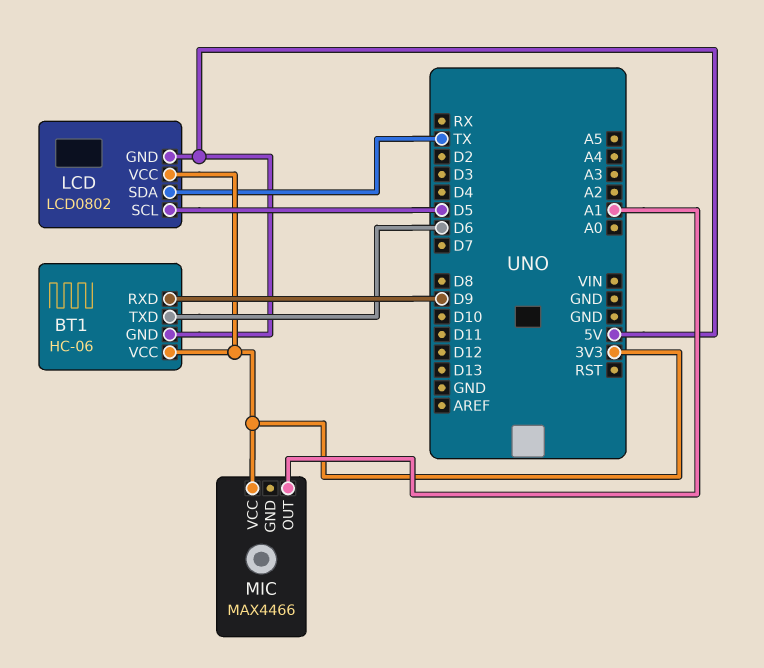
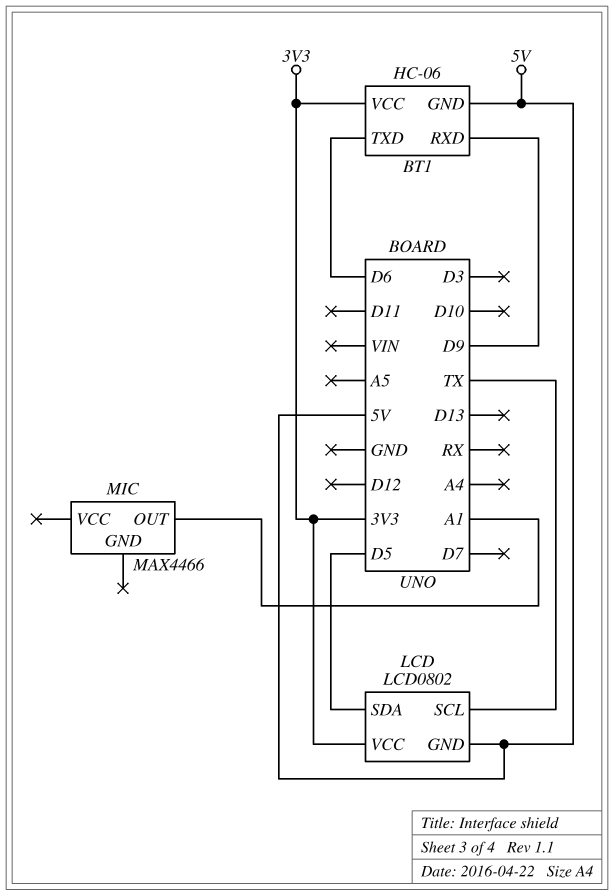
LCD pin SCL: D5 -> TX
LCD pin SDA: TX -> D5
MIC pin VCC: 3V3 -> none

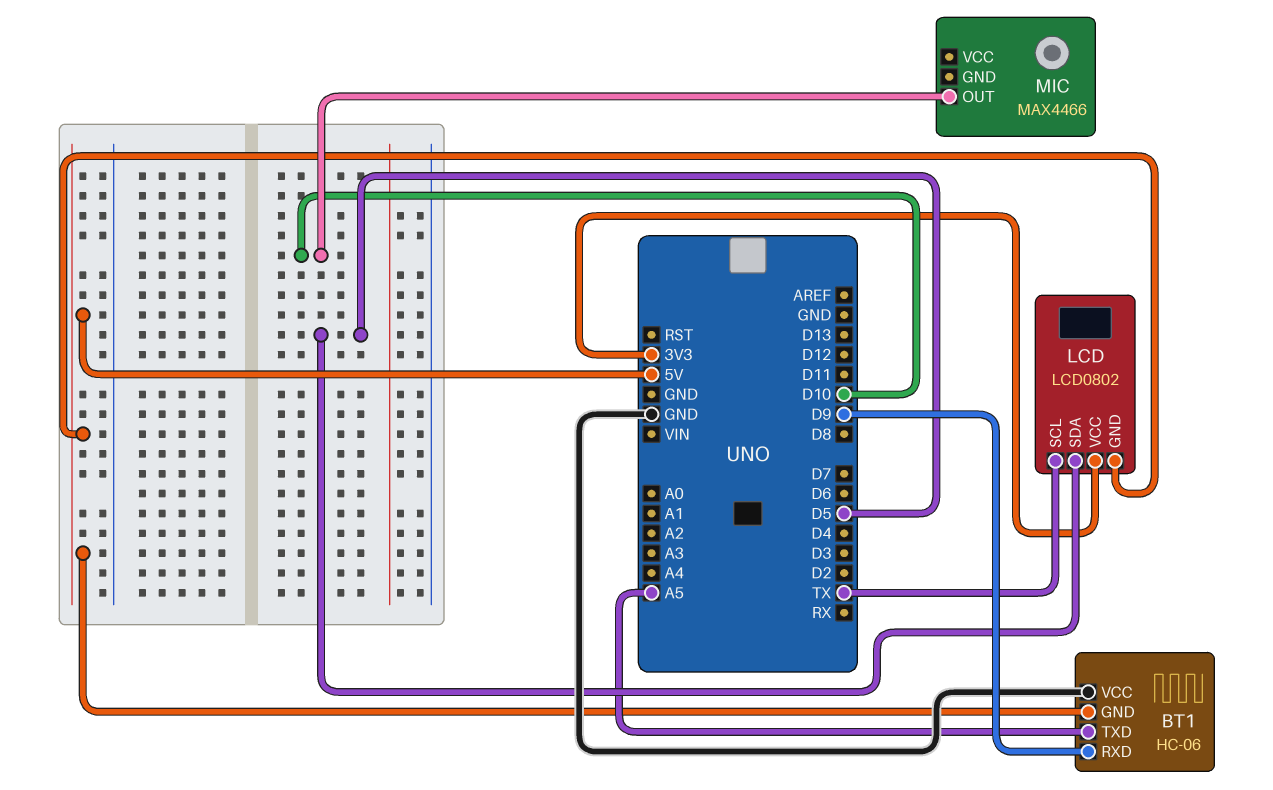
BT1 pin TXD: D6 -> A5
BT1 pin VCC: 3V3 -> GND
MIC pin OUT: A1 -> D10

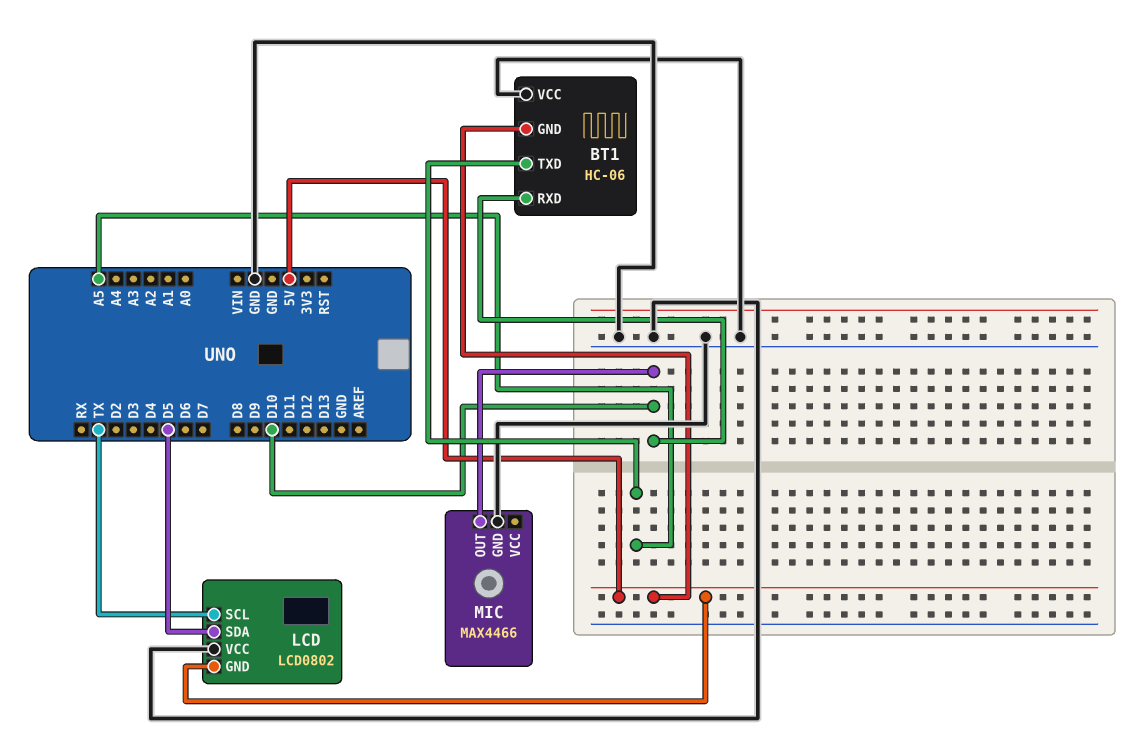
BT1 pin RXD: D9 -> D10
LCD pin VCC: 3V3 -> GND
MIC pin GND: none -> GND

